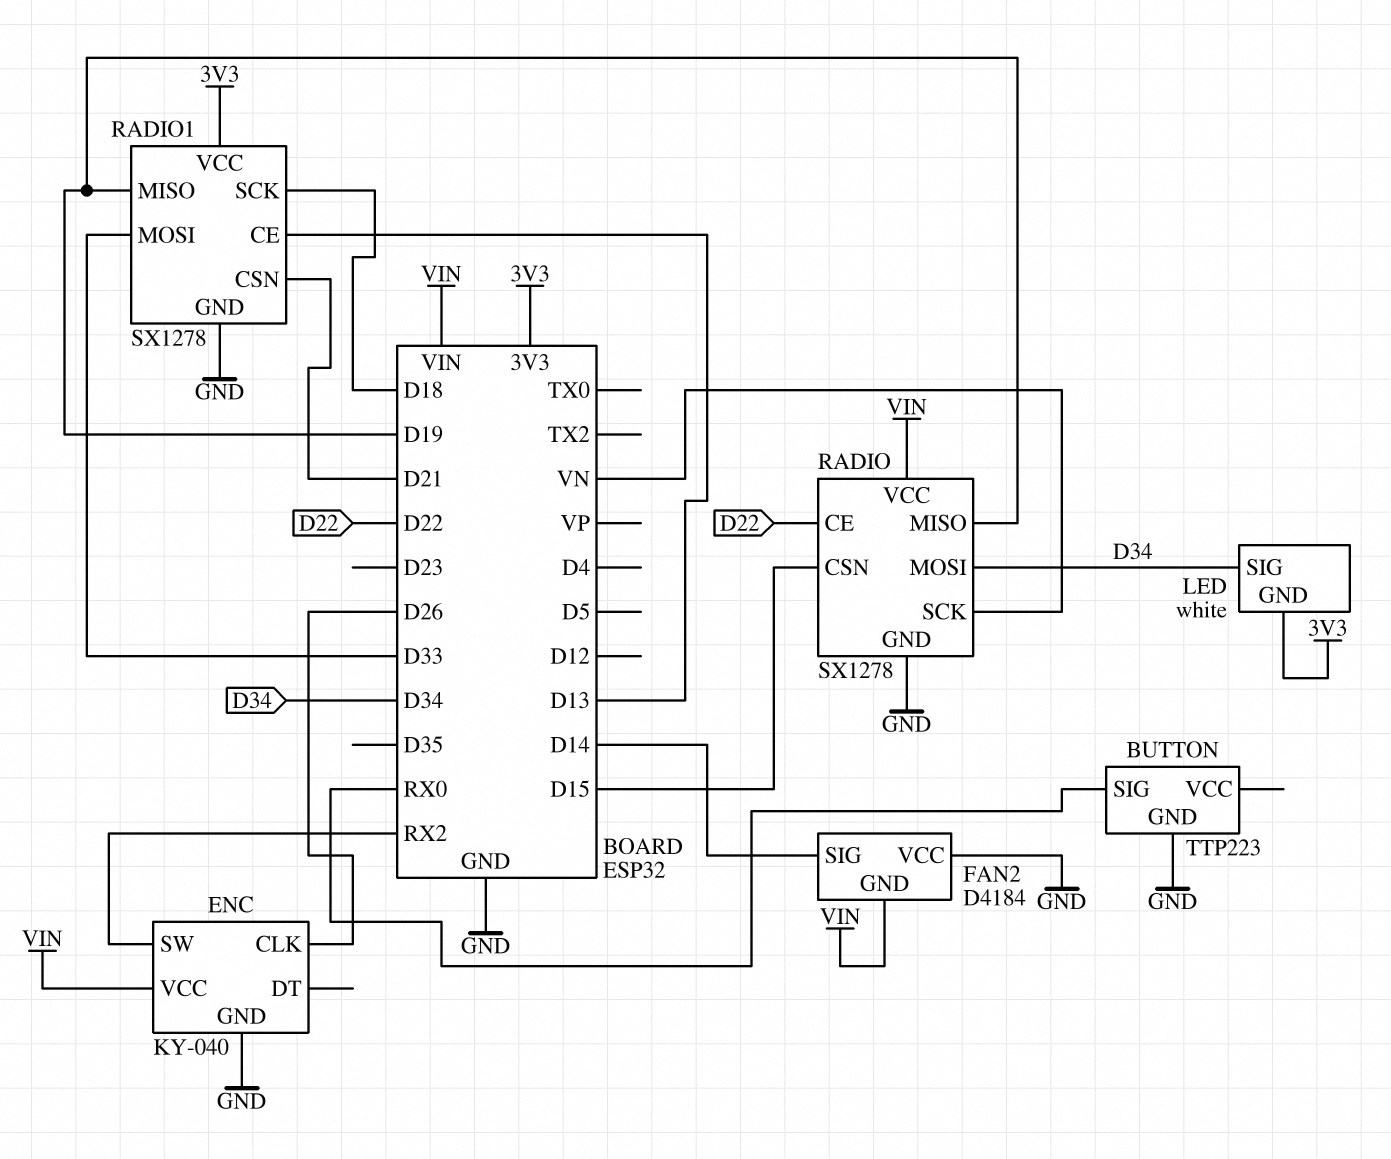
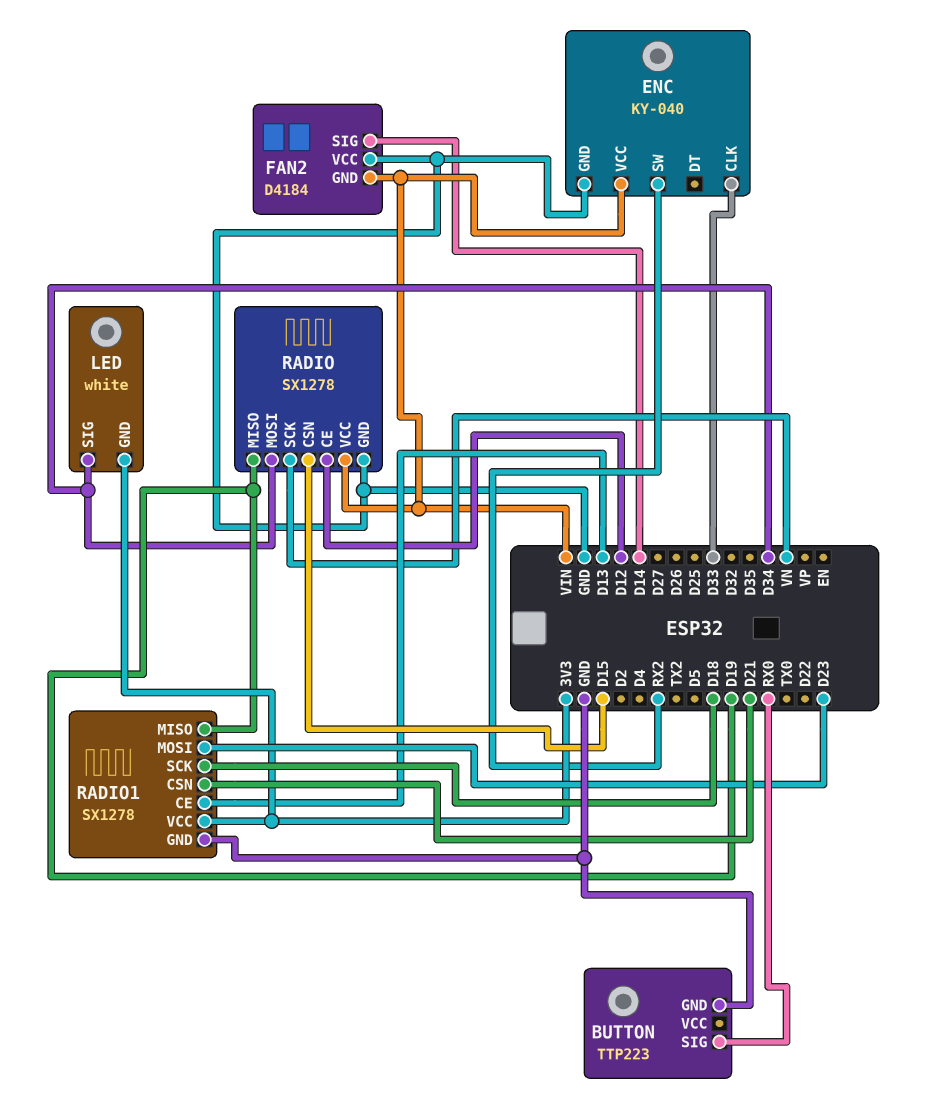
ENC pin CLK: D26 -> D33
RADIO pin CE: D22 -> D12
RADIO1 pin MOSI: D33 -> D23

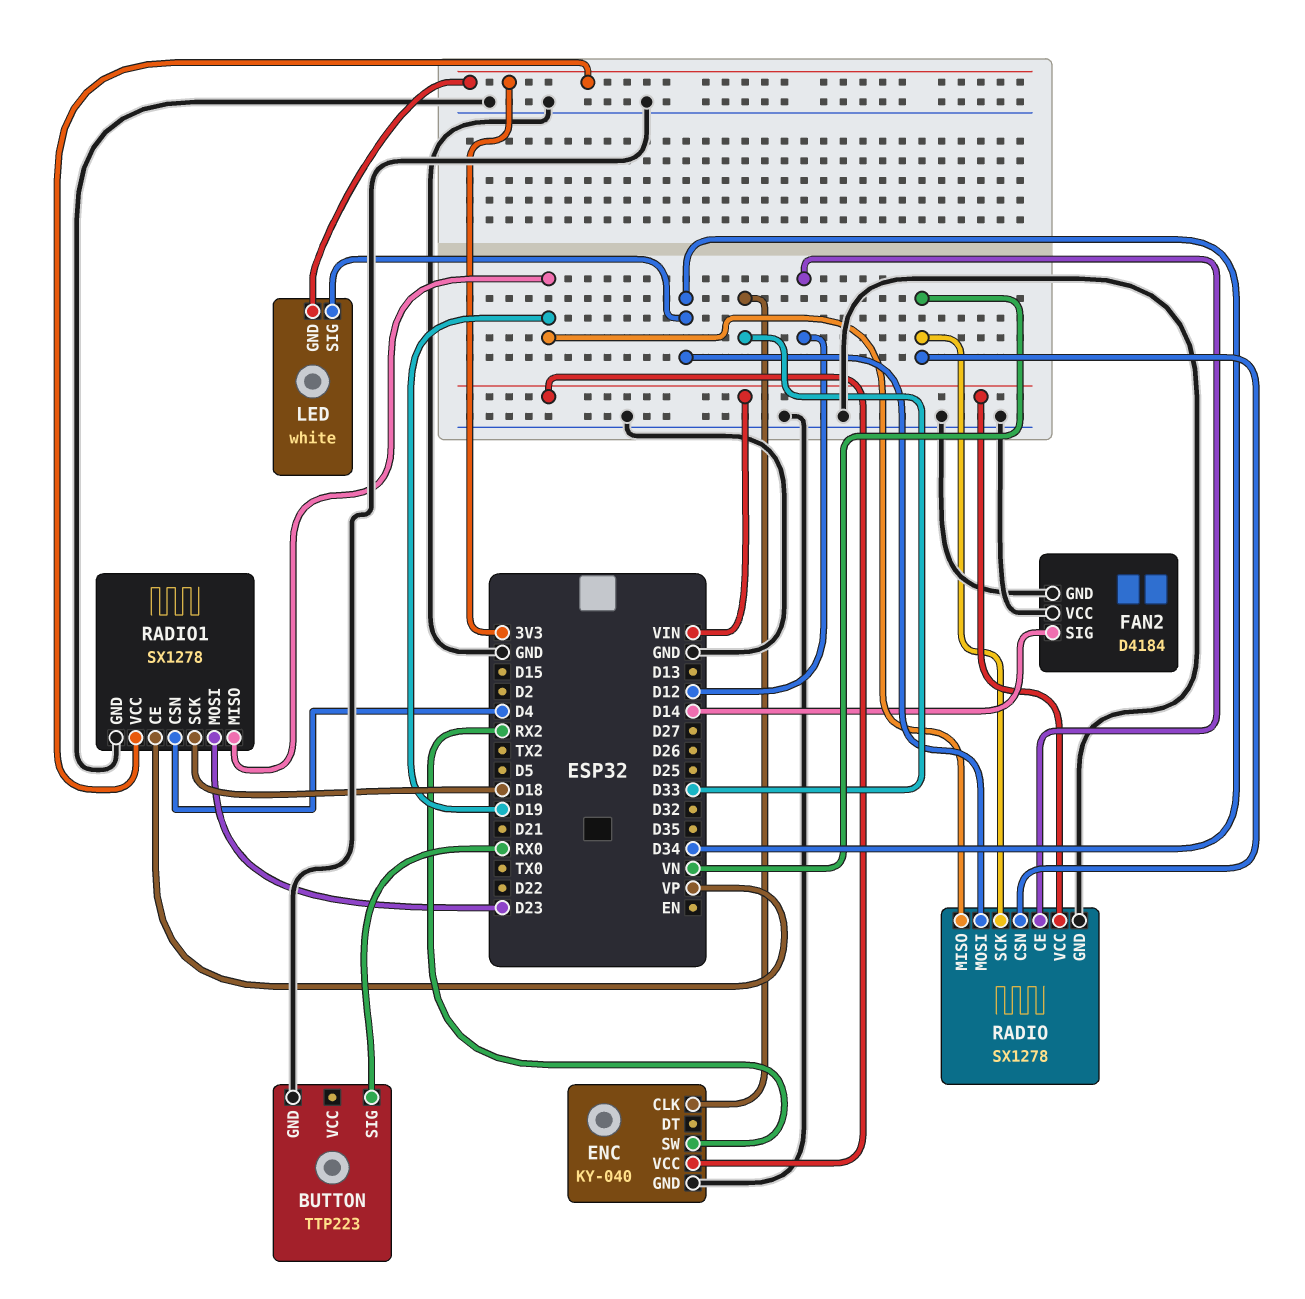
FAN2 pin GND: VIN -> GND
RADIO pin CSN: D15 -> VN
RADIO1 pin CE: D13 -> VP
RADIO1 pin CSN: D21 -> D4

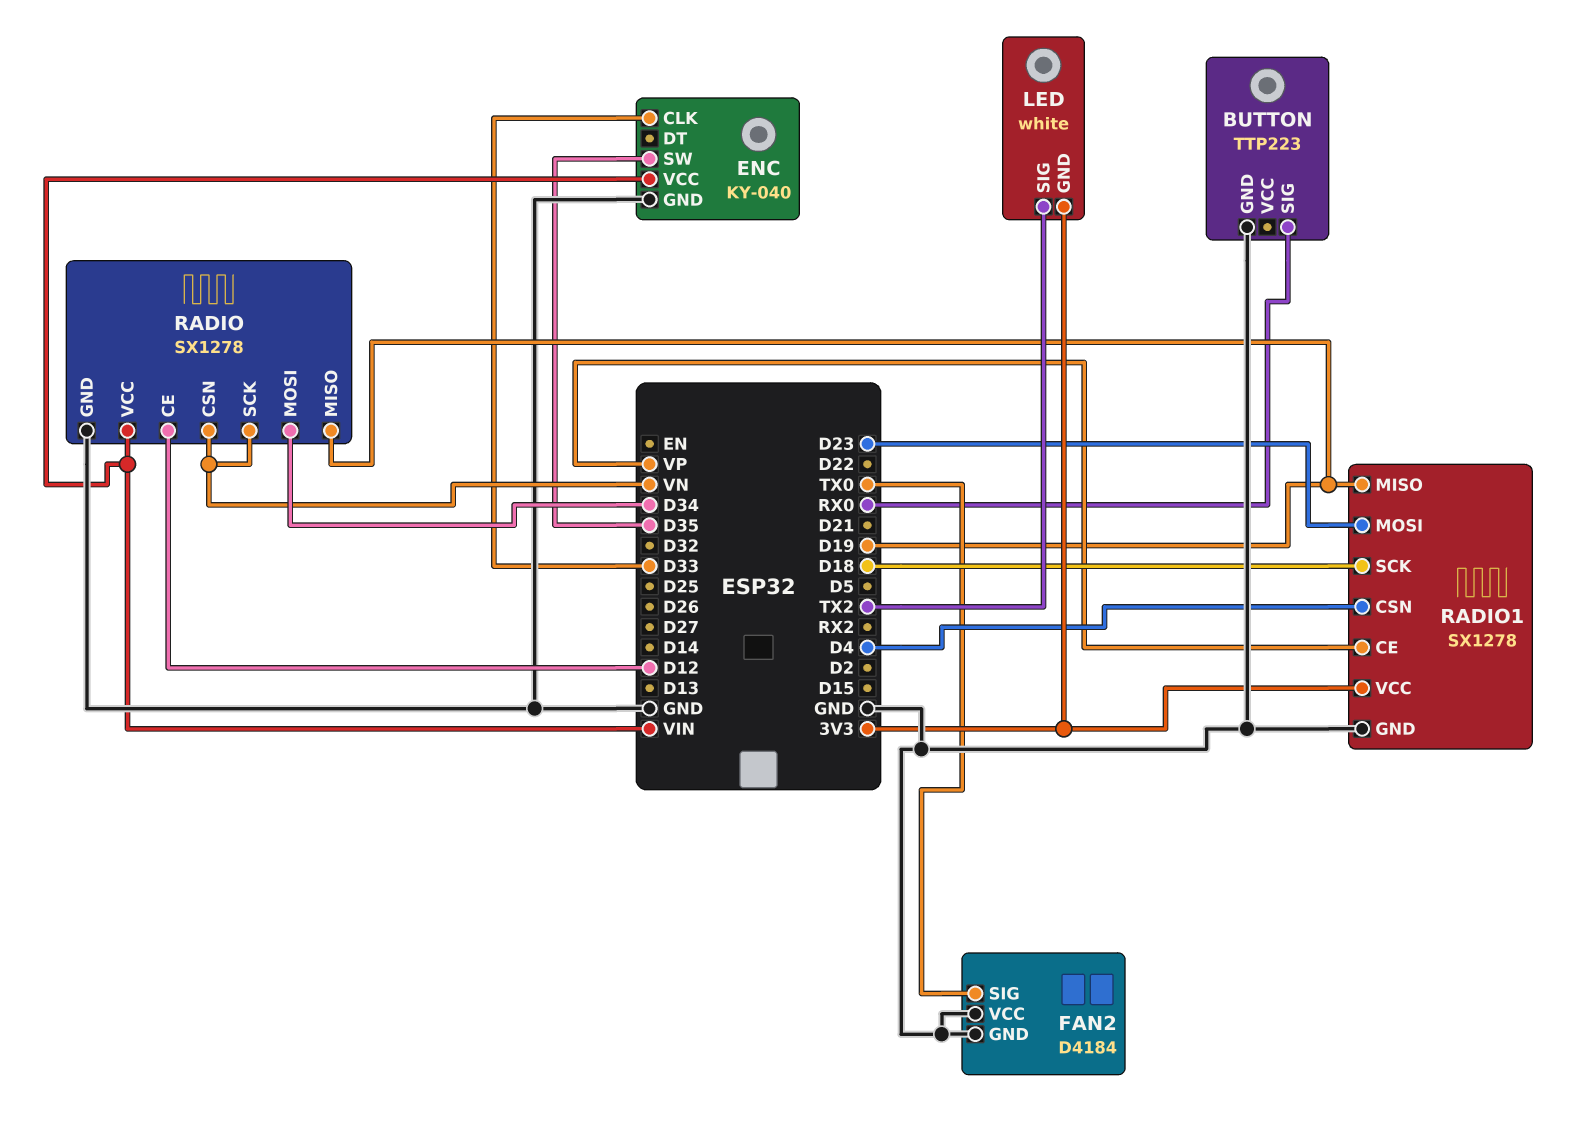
ENC pin SW: RX2 -> D35
FAN2 pin SIG: D14 -> TX0
LED pin SIG: D34 -> TX2

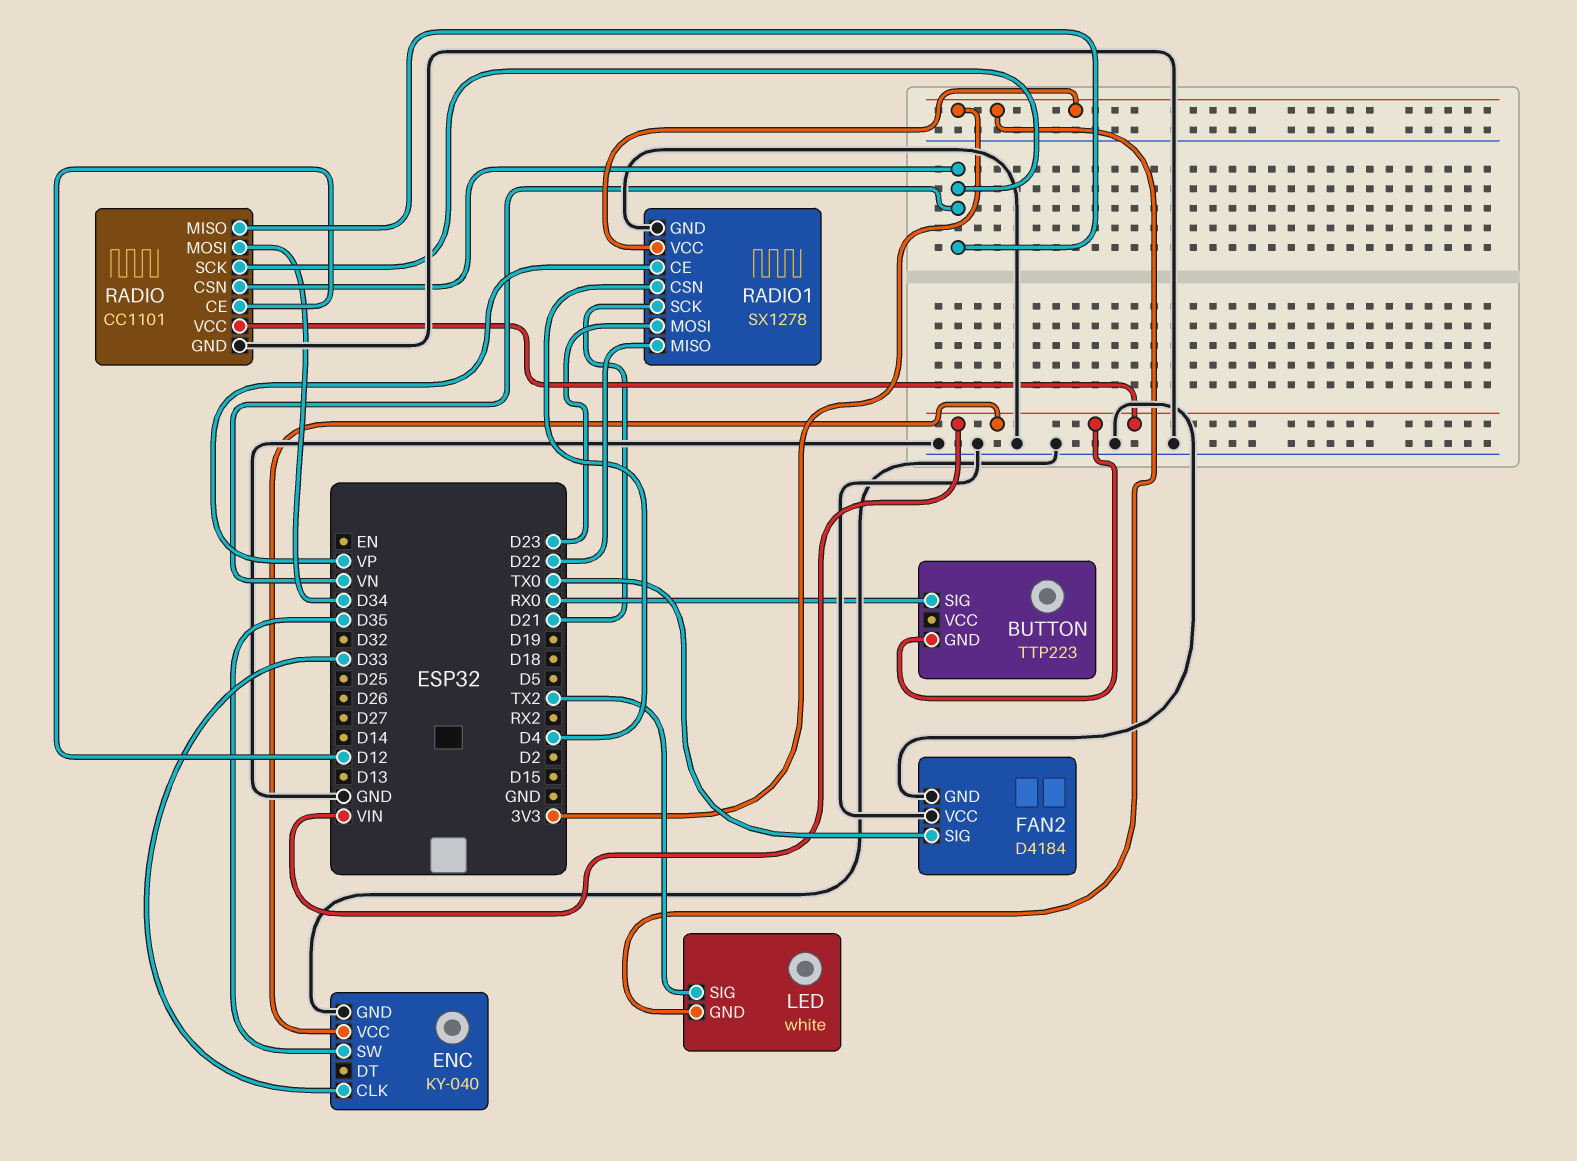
BUTTON pin GND: GND -> VIN
RADIO: SX1278 -> CC1101
RADIO pin MISO: D19 -> VN
RADIO1 pin MISO: D19 -> D22
RADIO1 pin SCK: D18 -> D21

